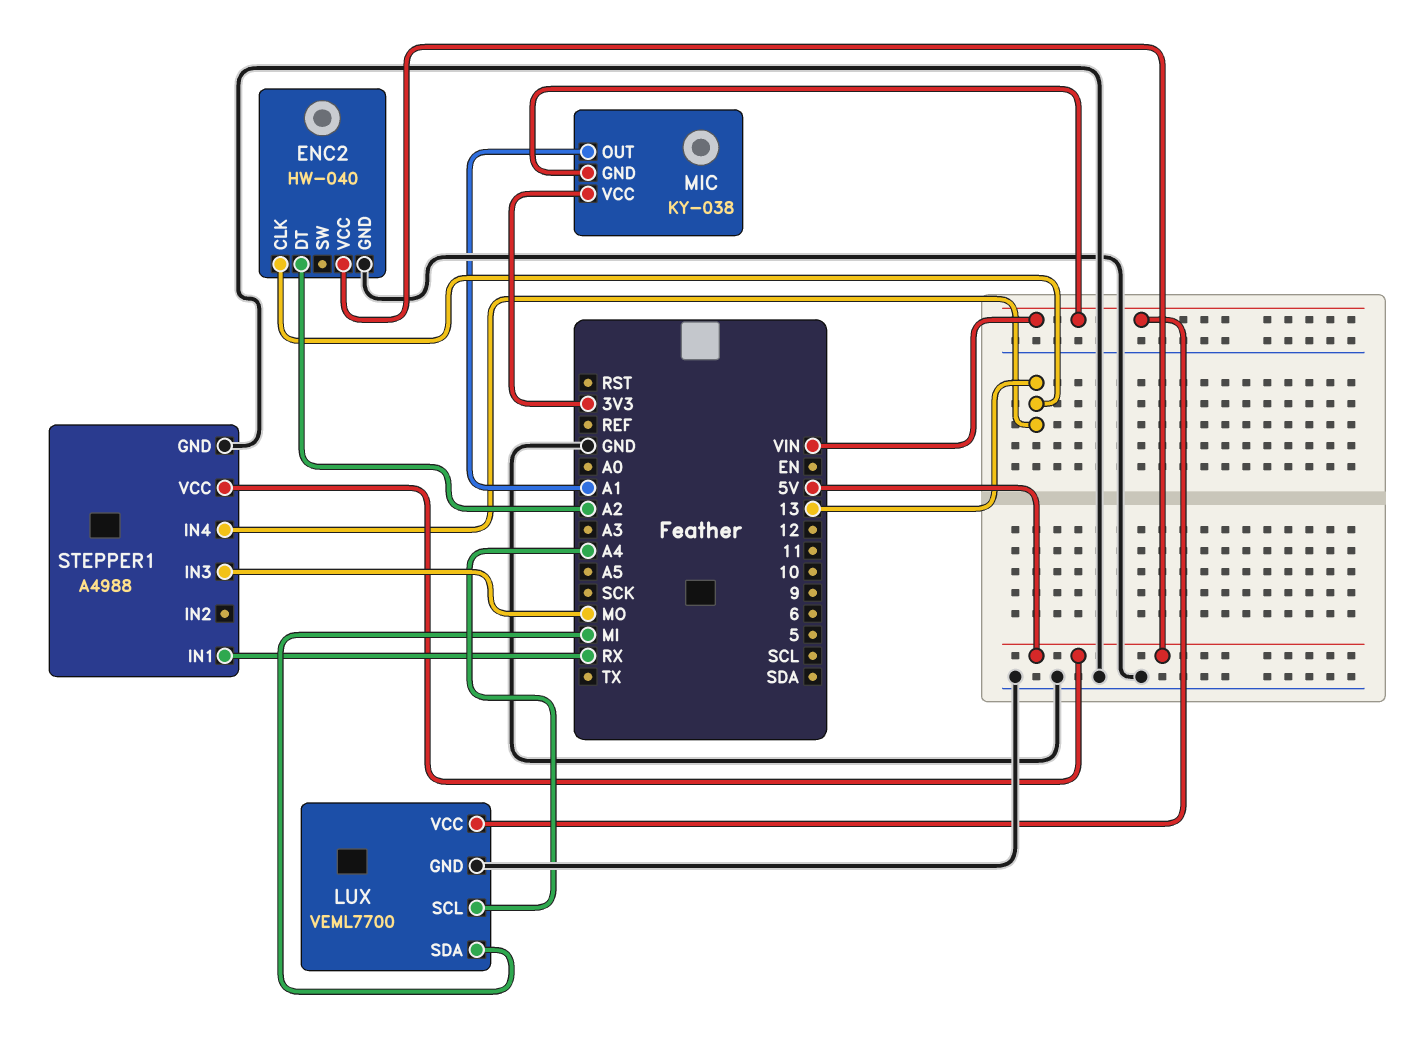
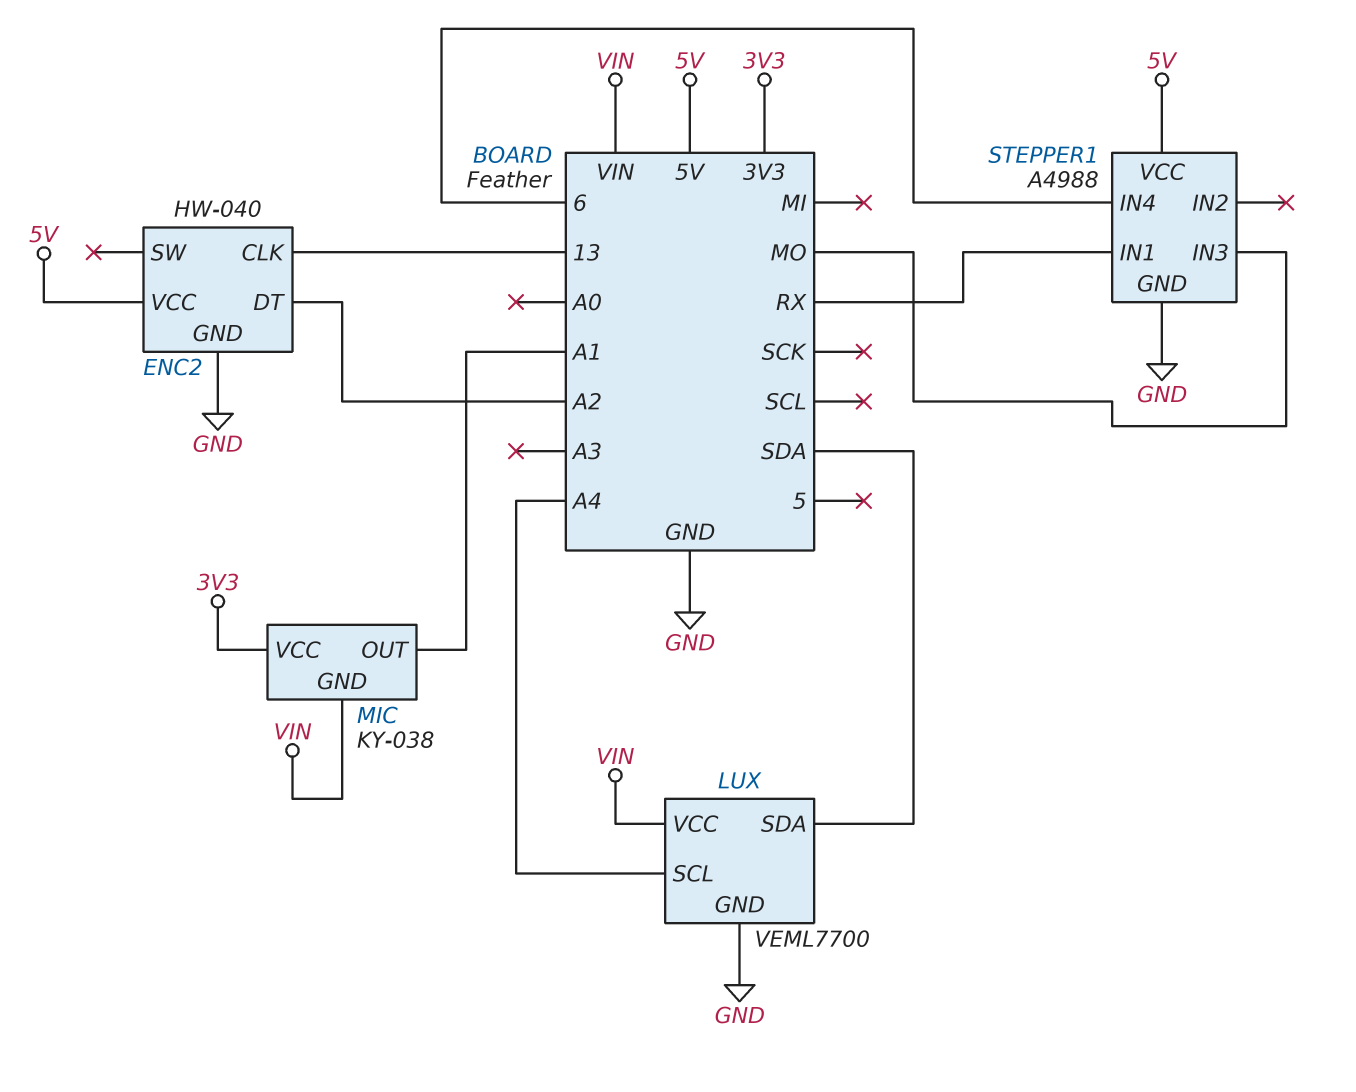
LUX pin SDA: MI -> SDA
STEPPER1 pin IN4: 13 -> 6

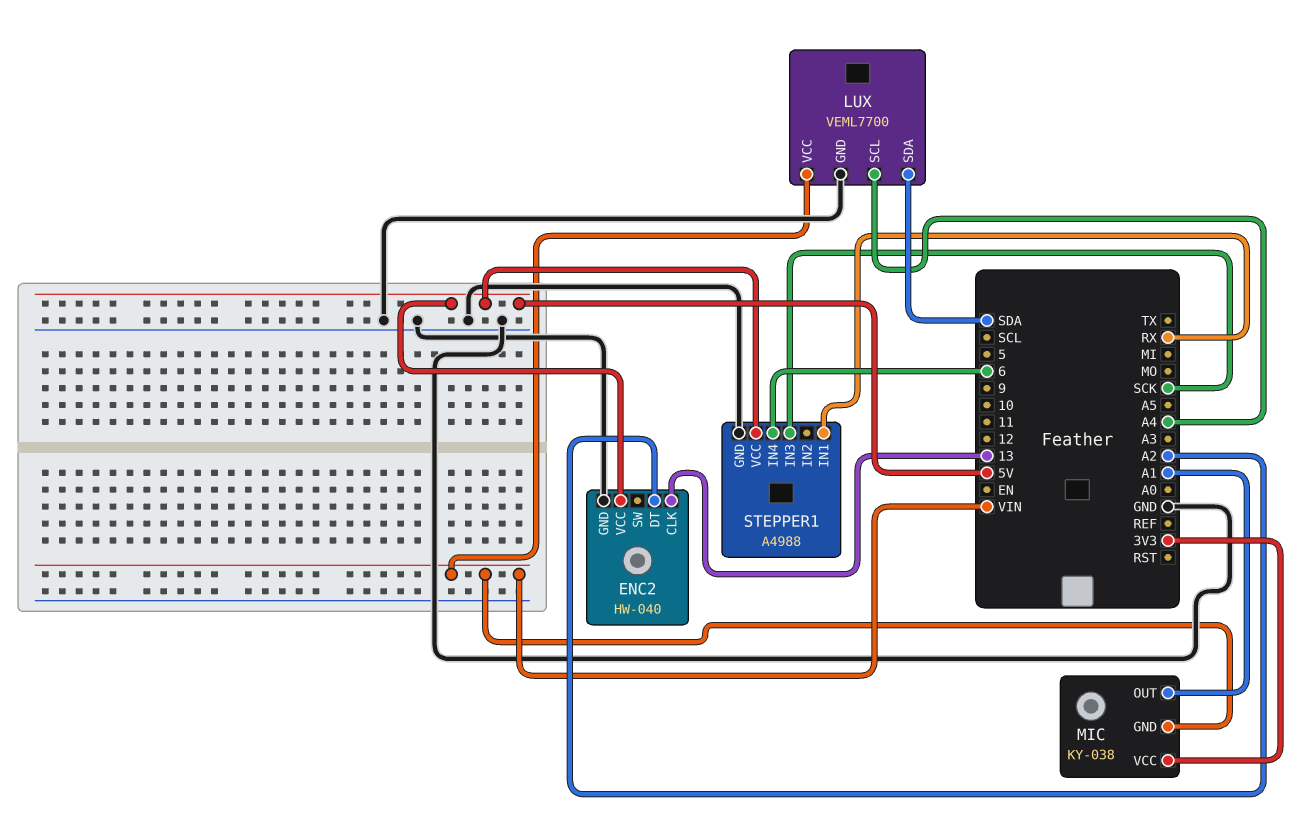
STEPPER1 pin IN3: MO -> SCK

